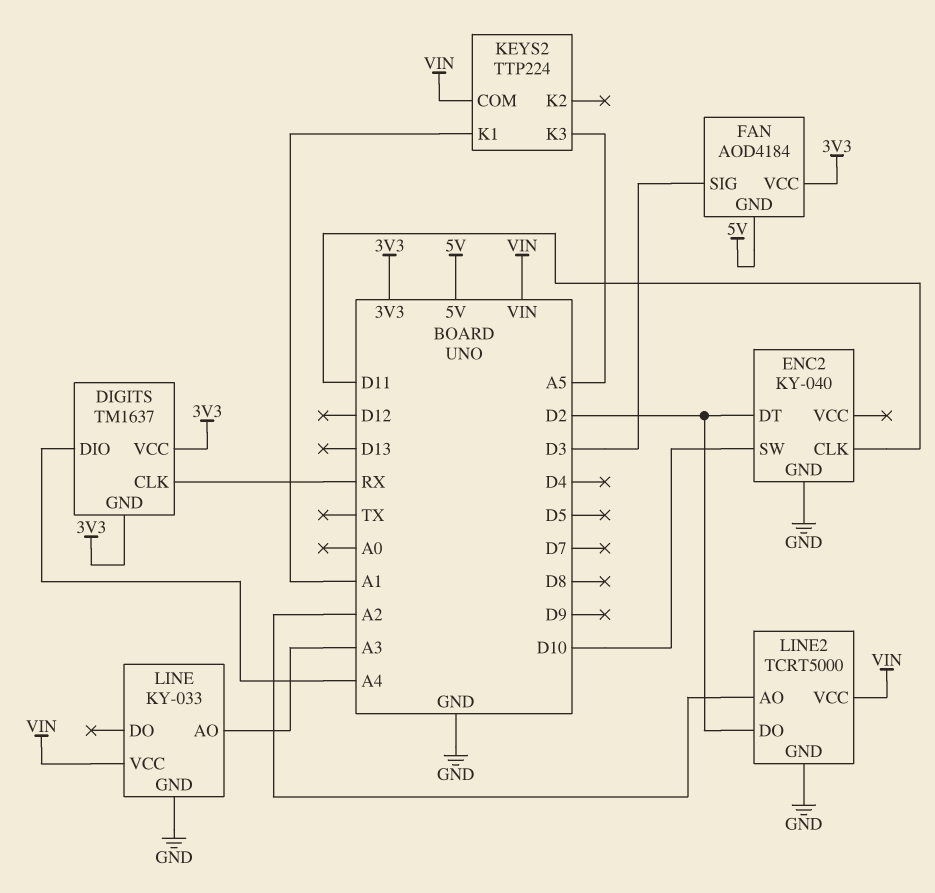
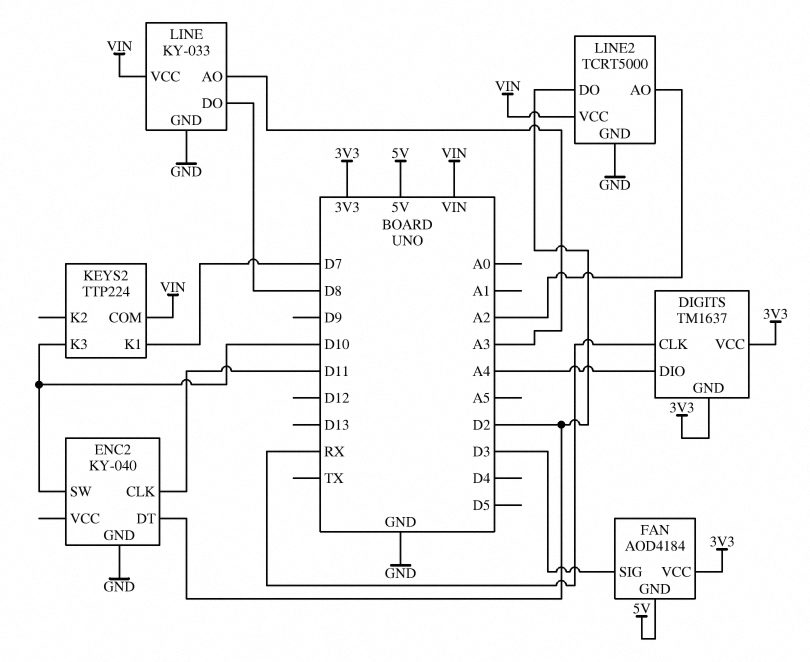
KEYS2 pin K1: A1 -> D7
KEYS2 pin K3: A5 -> D10
LINE pin DO: none -> D8

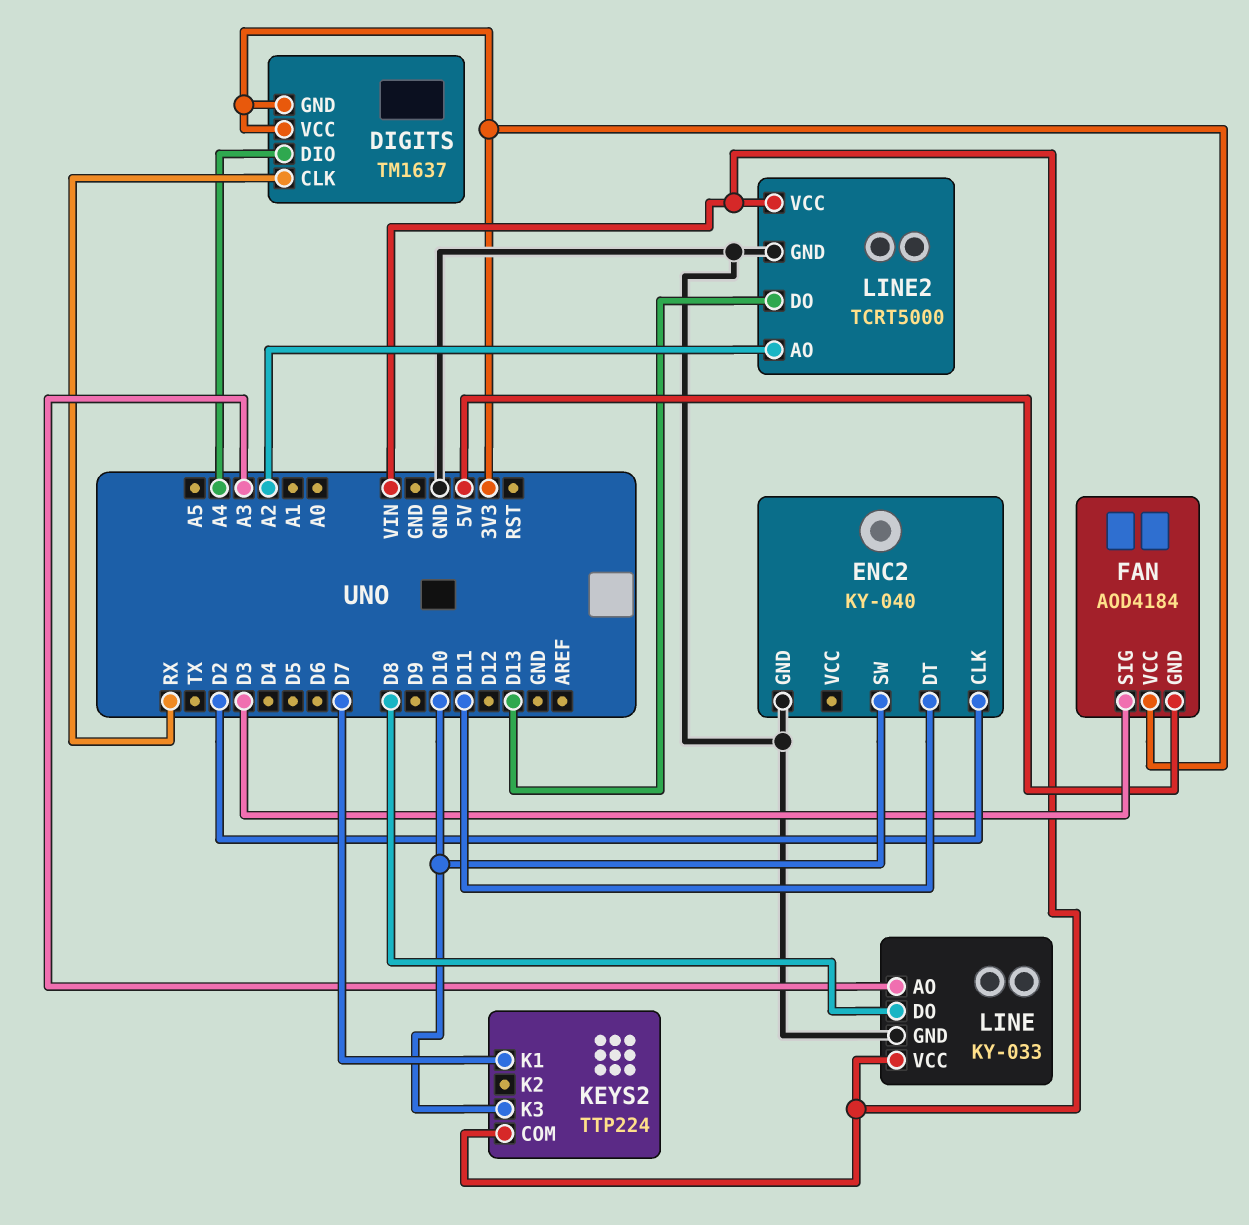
ENC2 pin CLK: D11 -> D2
ENC2 pin DT: D2 -> D11
LINE2 pin DO: D2 -> D13

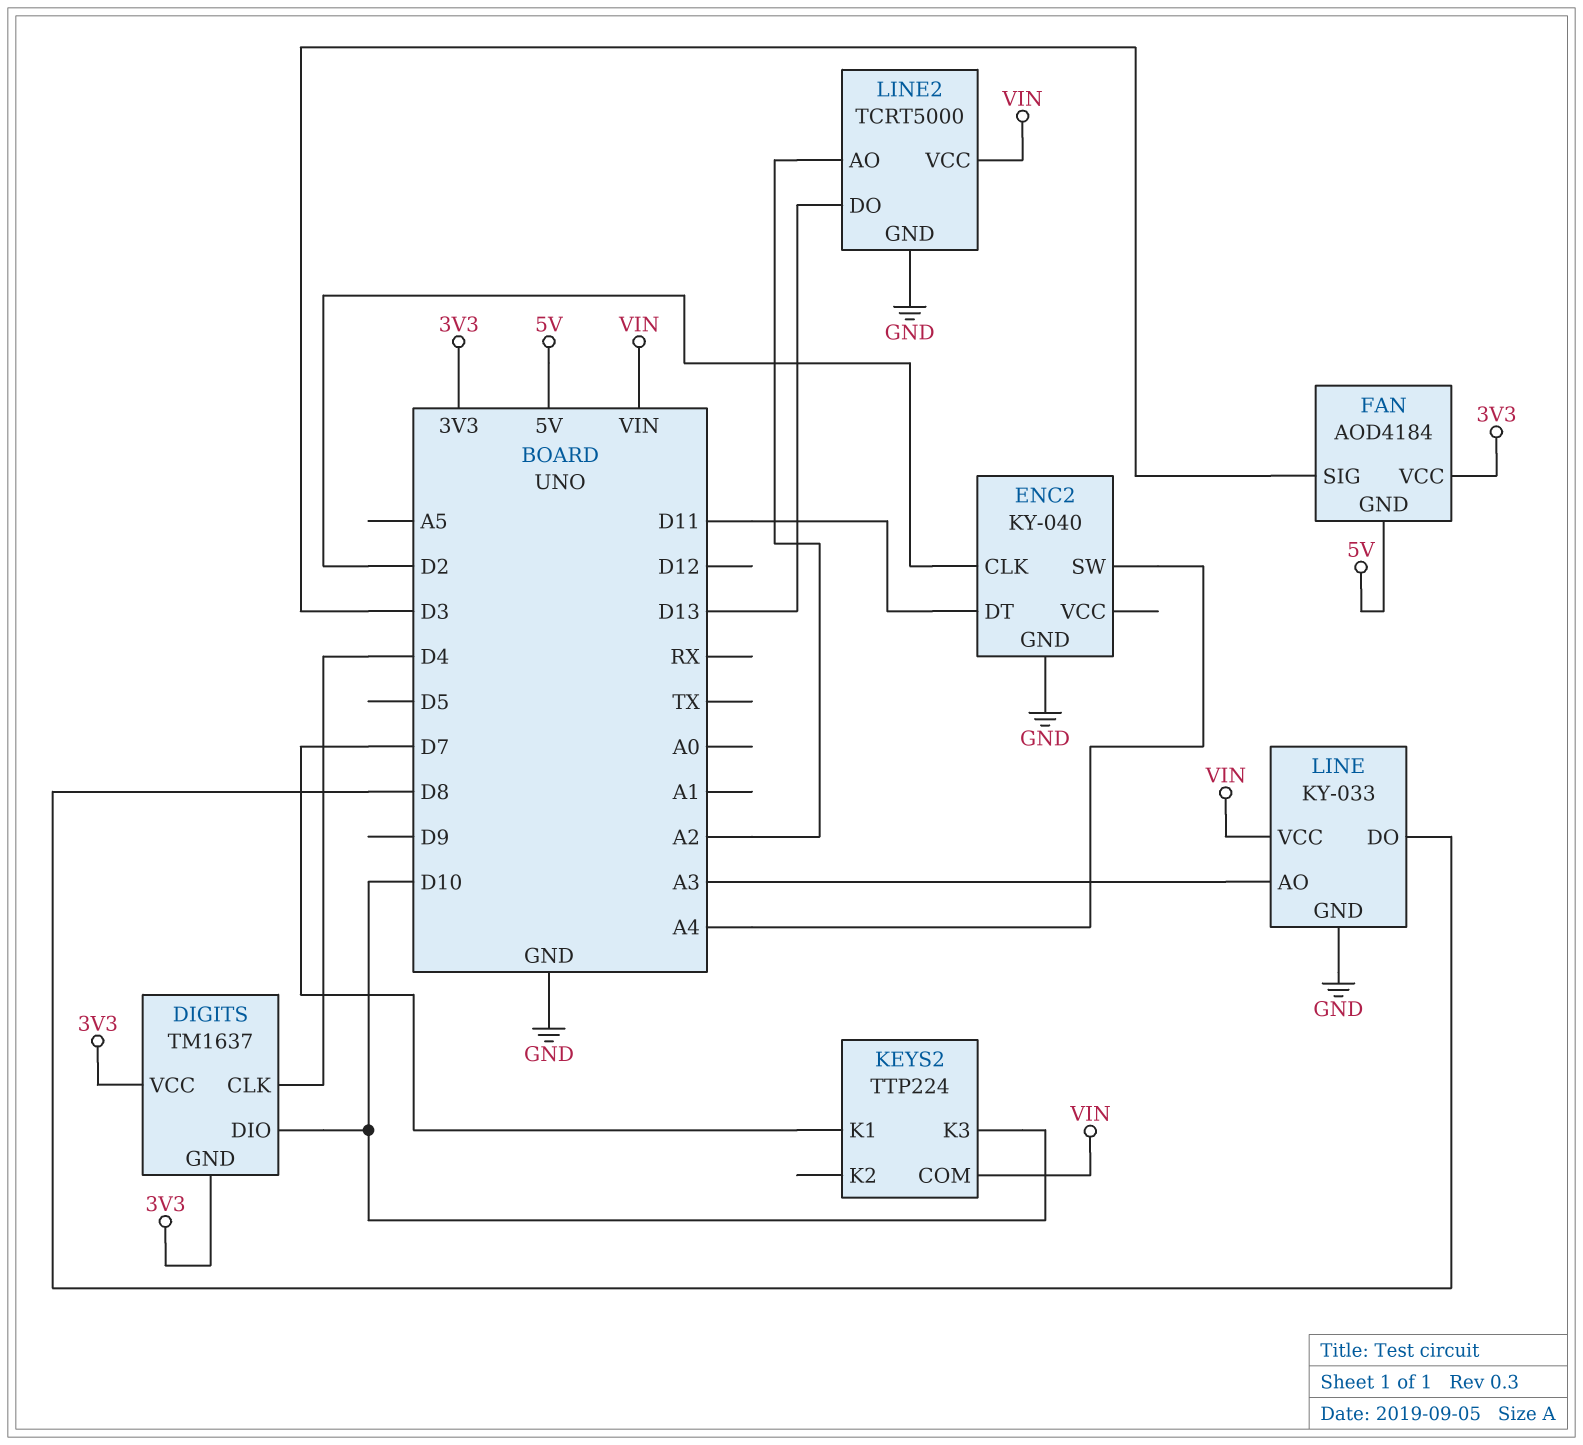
DIGITS pin CLK: RX -> D4
DIGITS pin DIO: A4 -> D10
ENC2 pin SW: D10 -> A4

